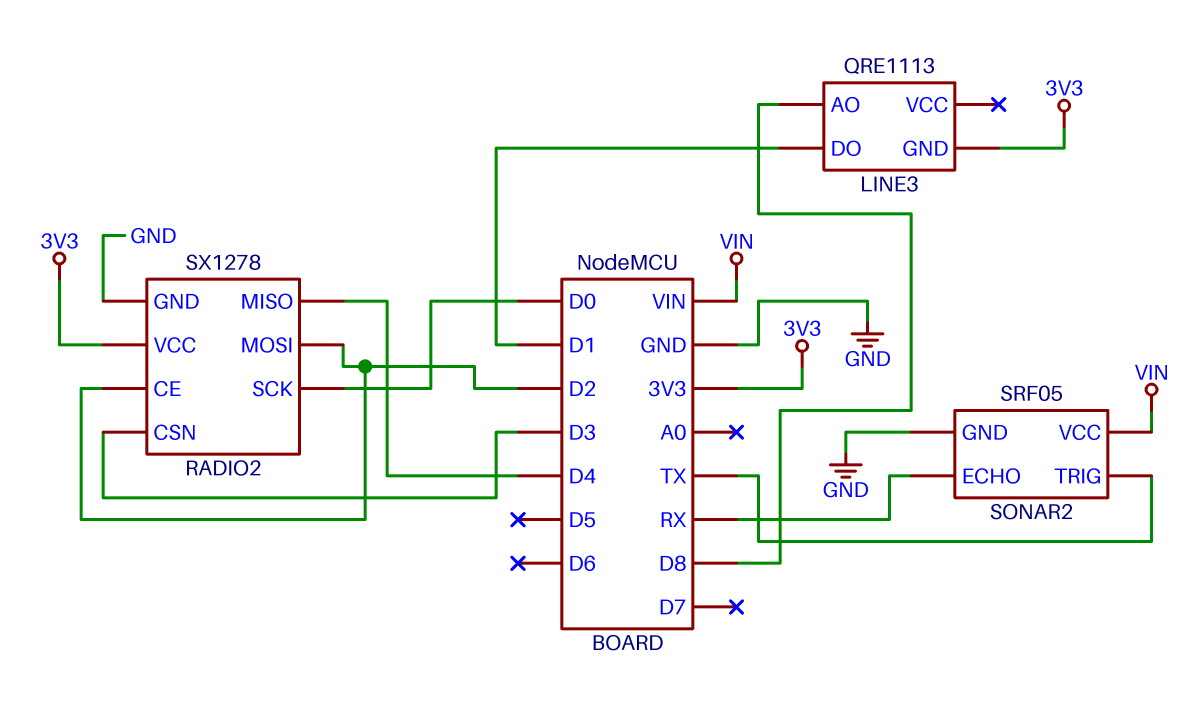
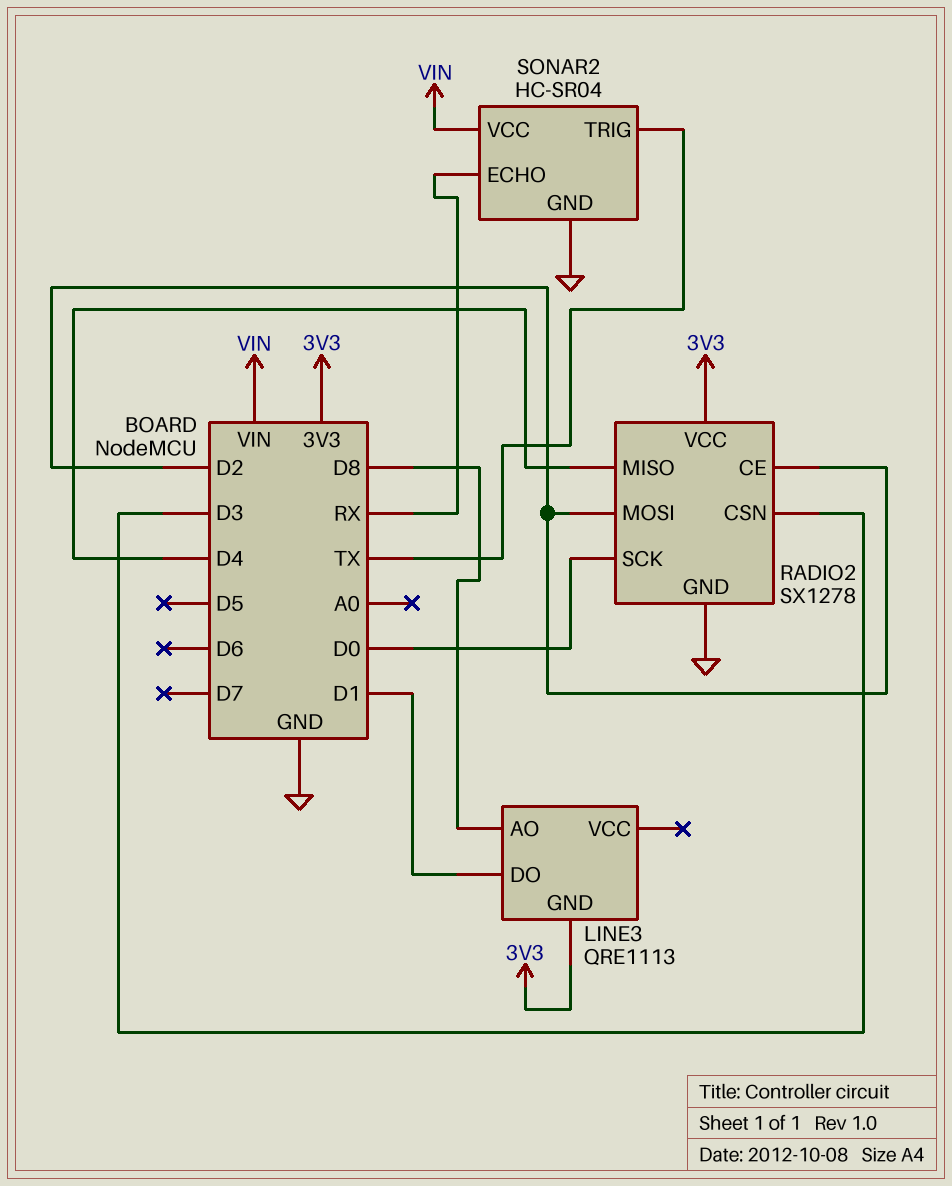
SONAR2: SRF05 -> HC-SR04

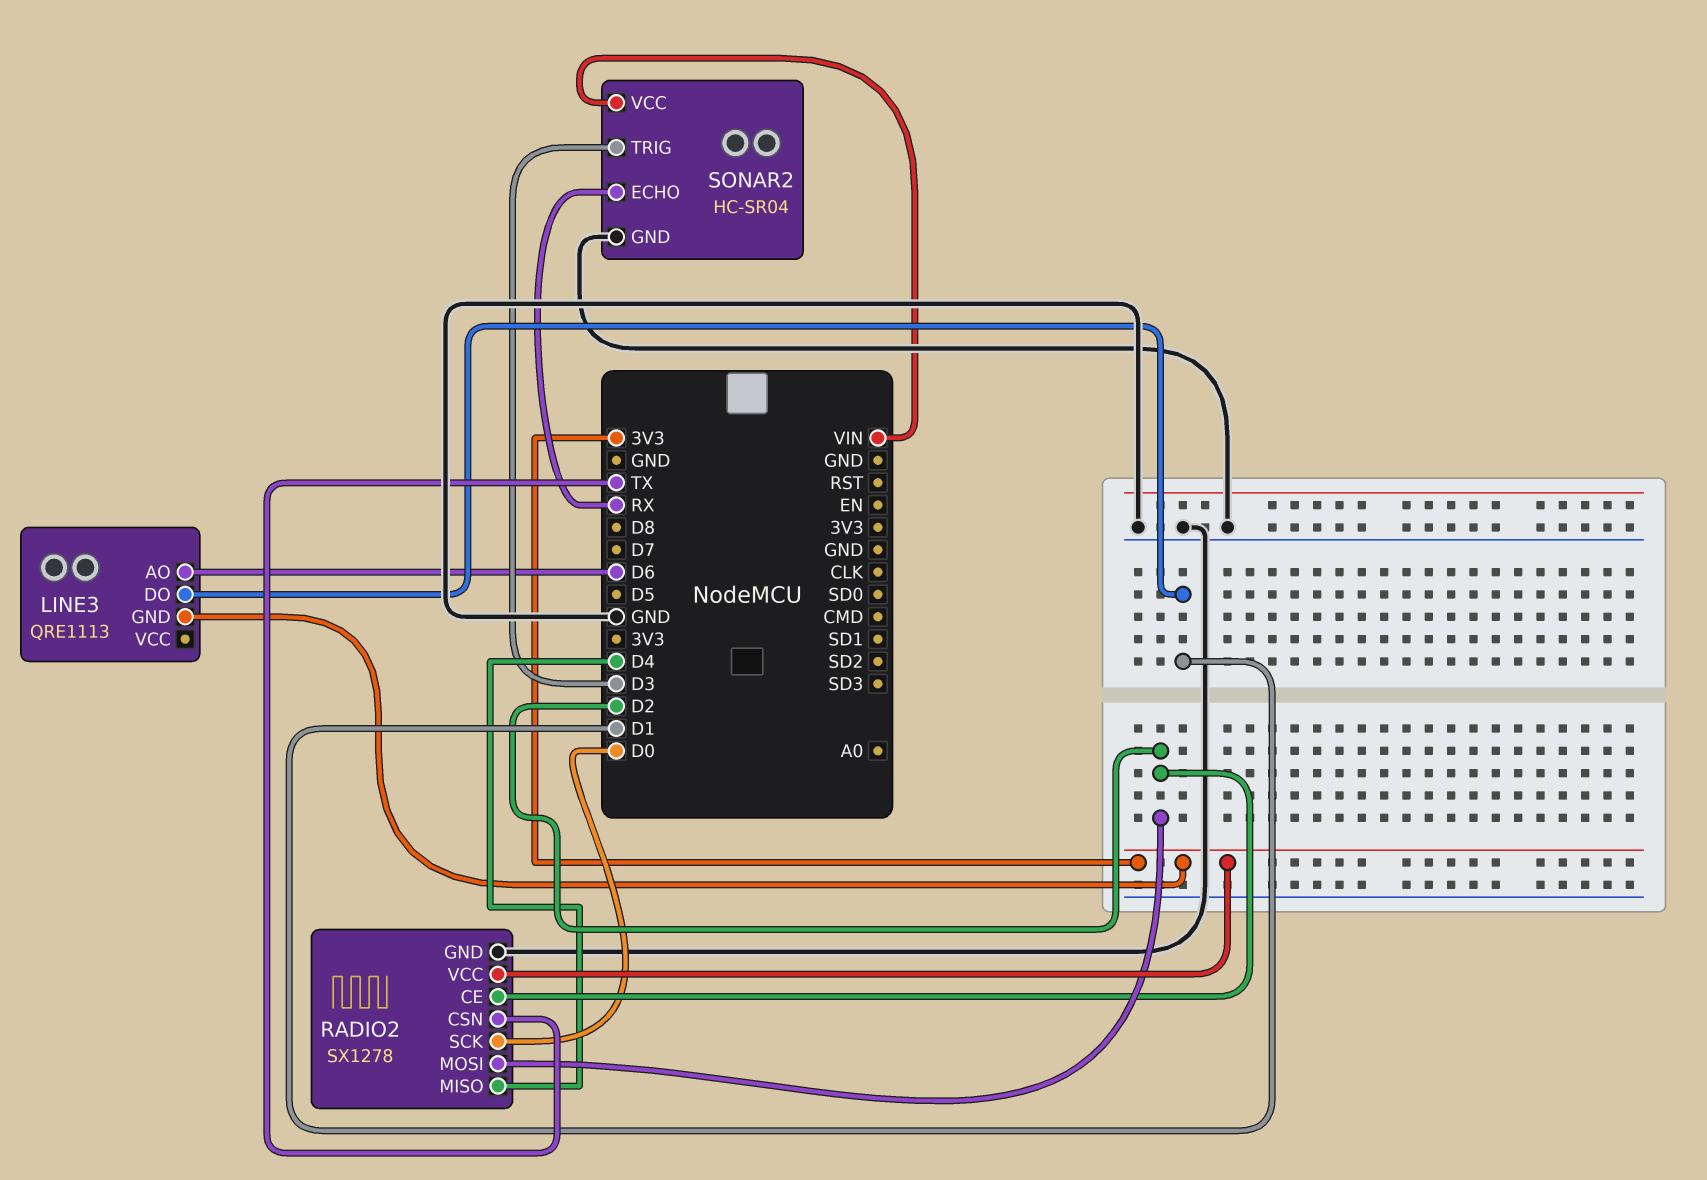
LINE3 pin AO: D8 -> D6
RADIO2 pin CSN: D3 -> TX
SONAR2 pin TRIG: TX -> D3

